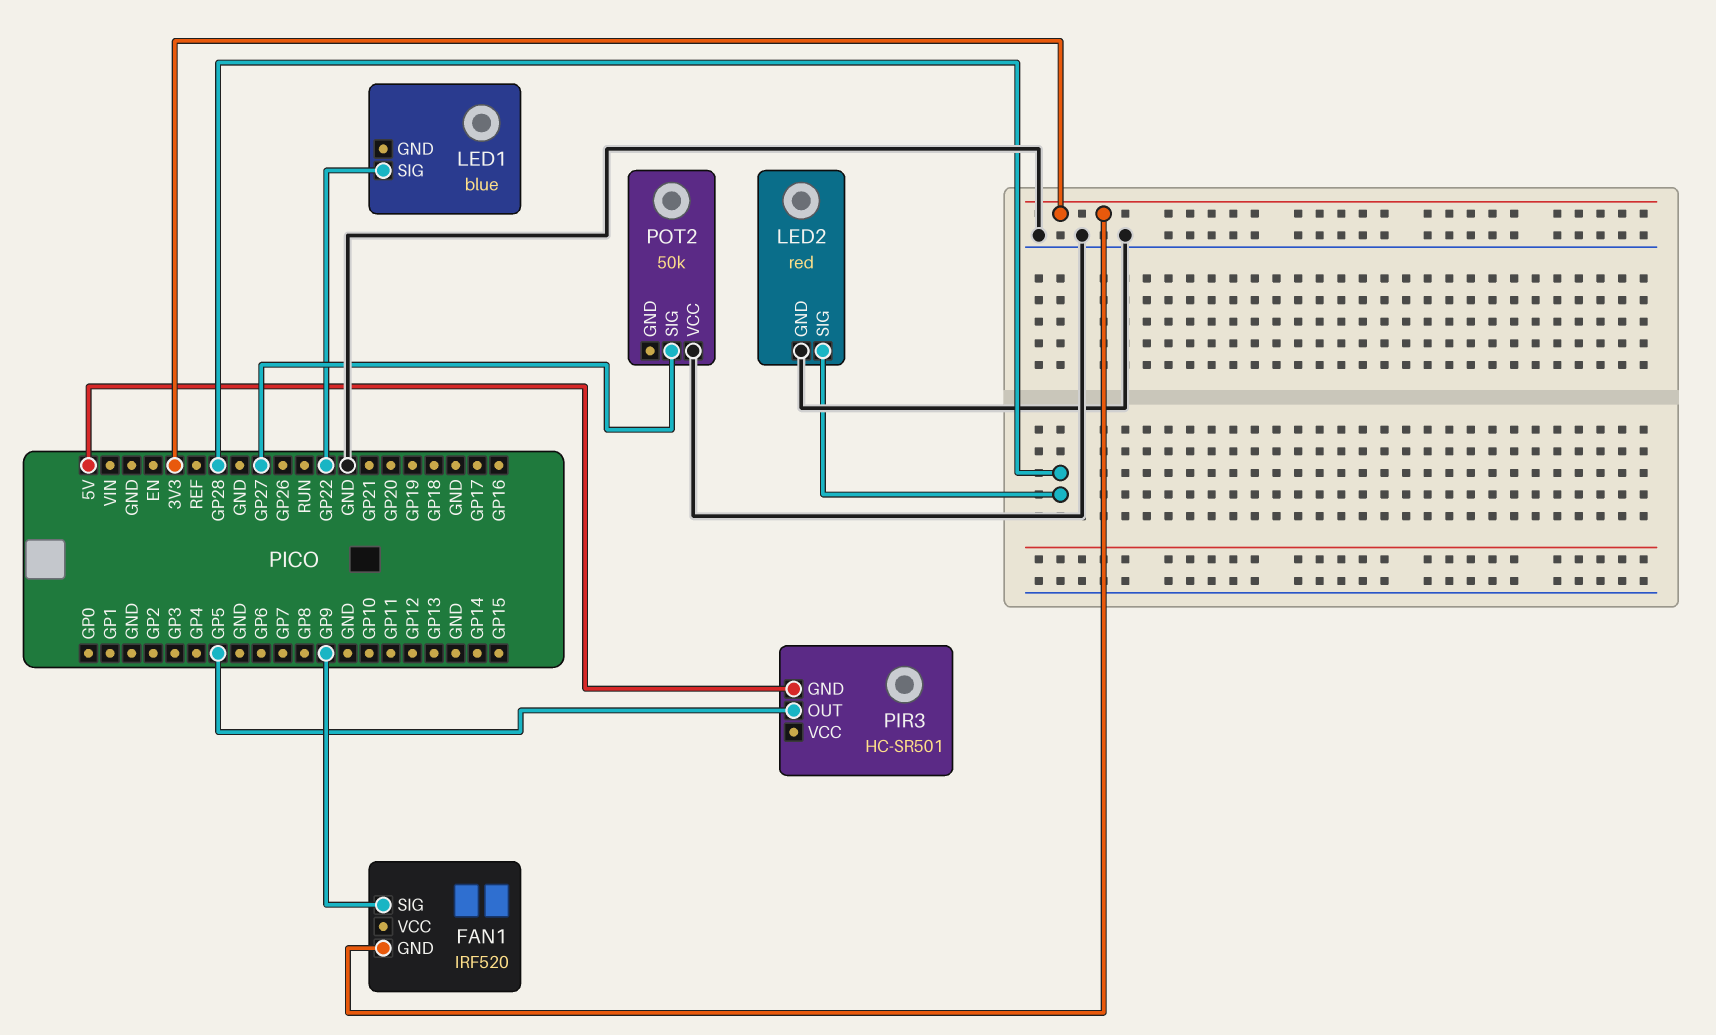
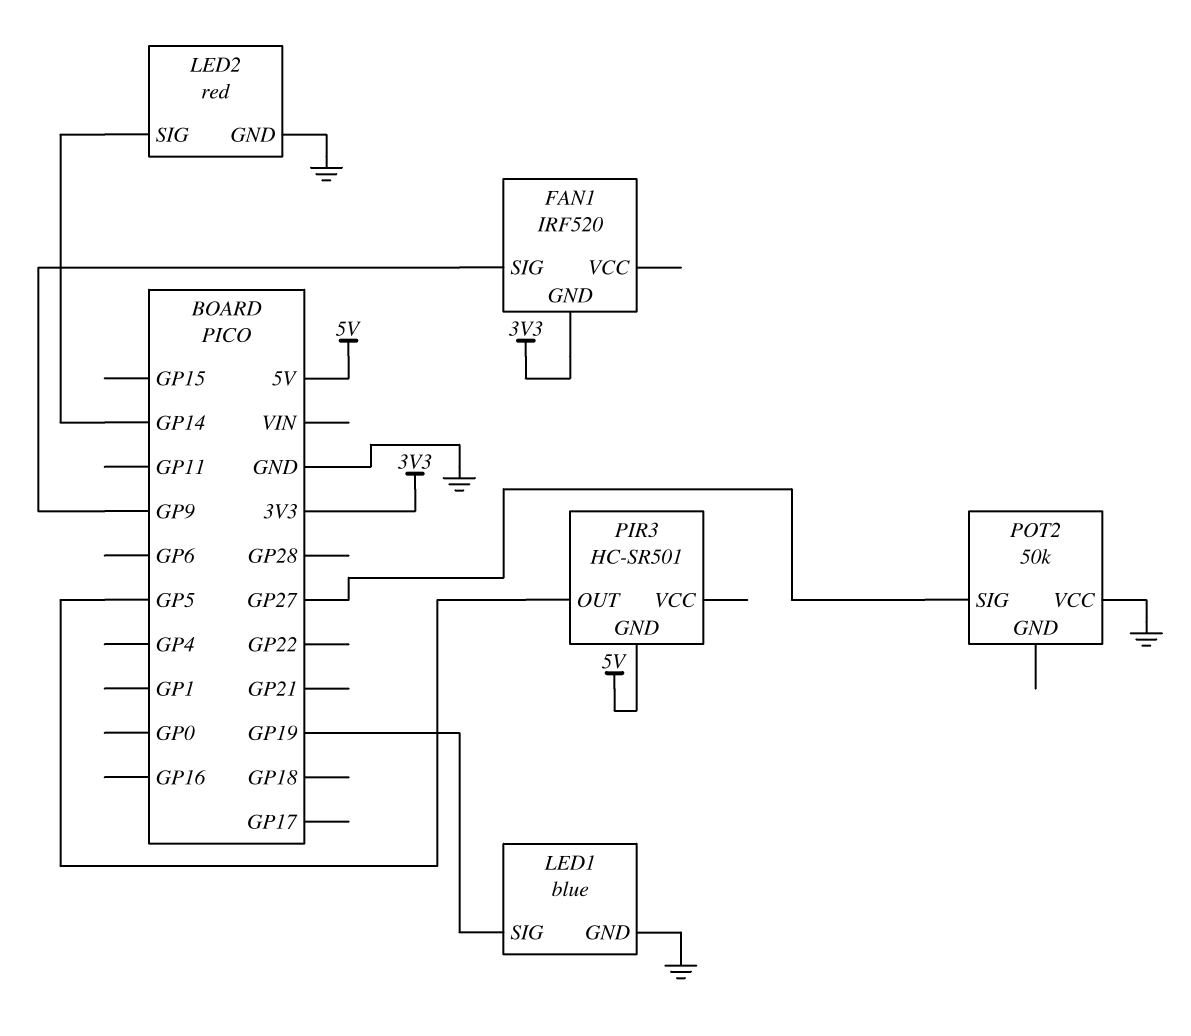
LED1 pin GND: none -> GND
LED1 pin SIG: GP22 -> GP19
LED2 pin SIG: GP28 -> GP14

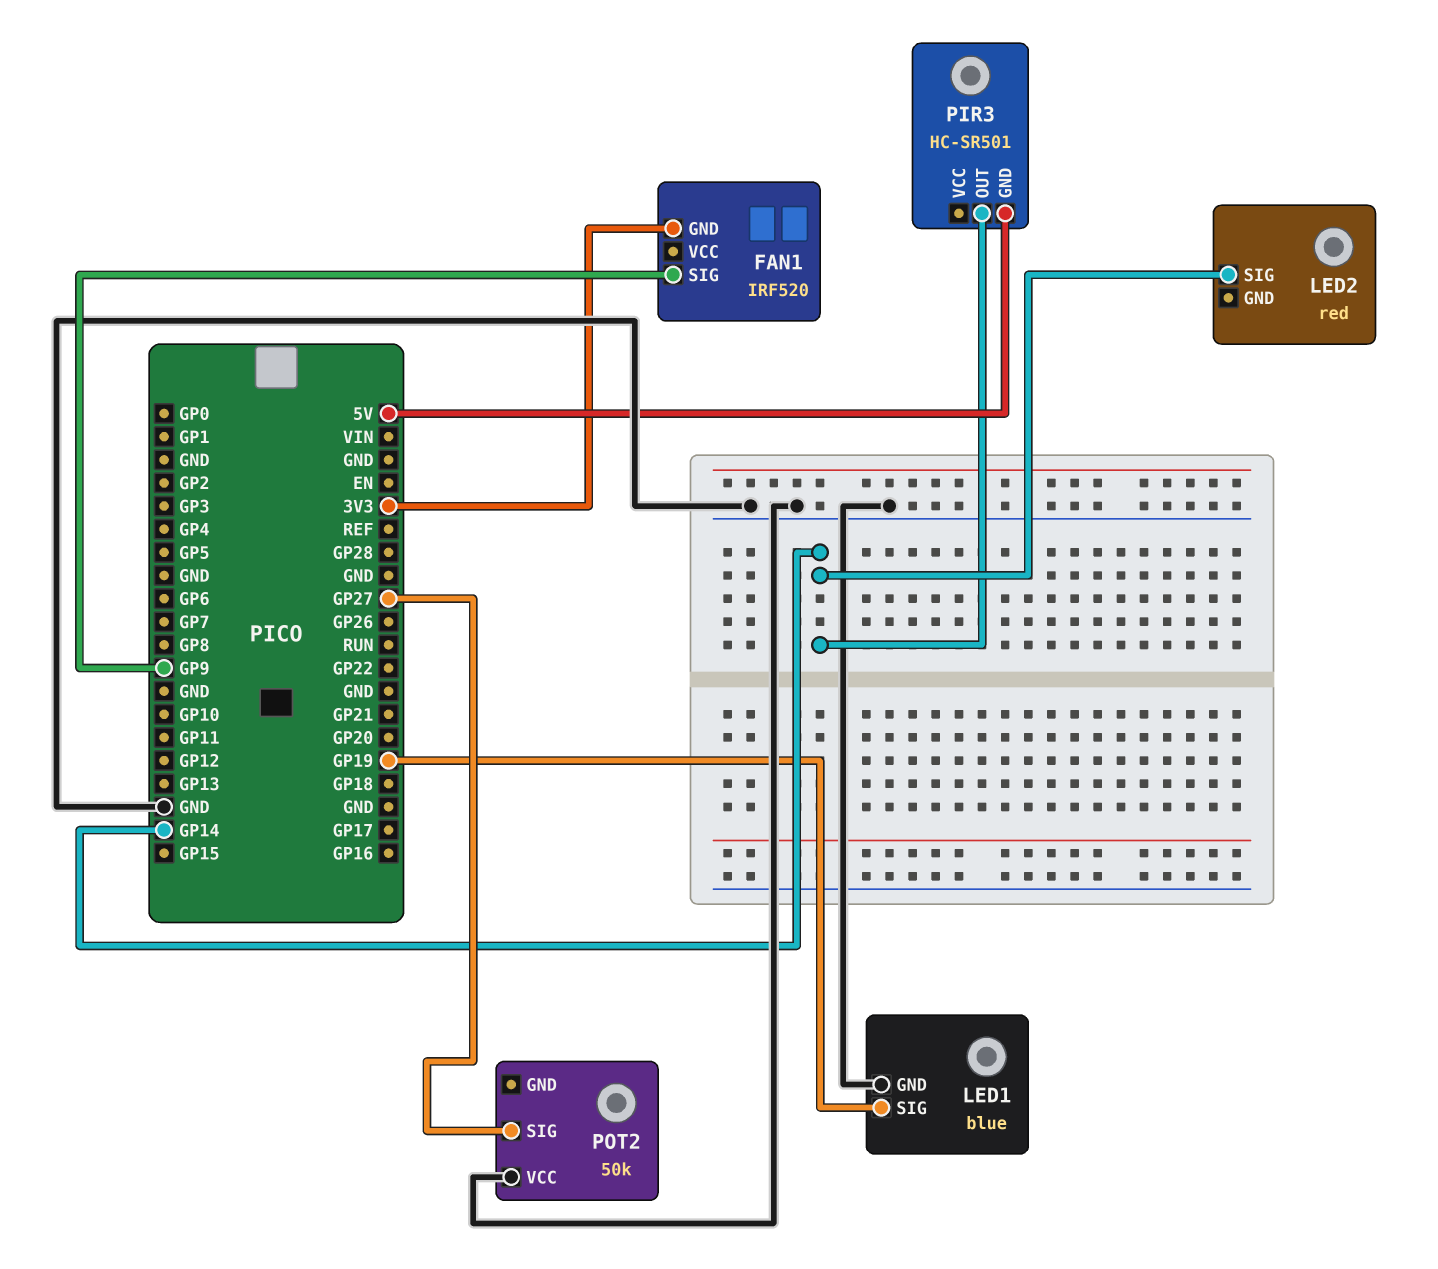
LED2 pin GND: GND -> none
PIR3 pin OUT: GP5 -> GP14

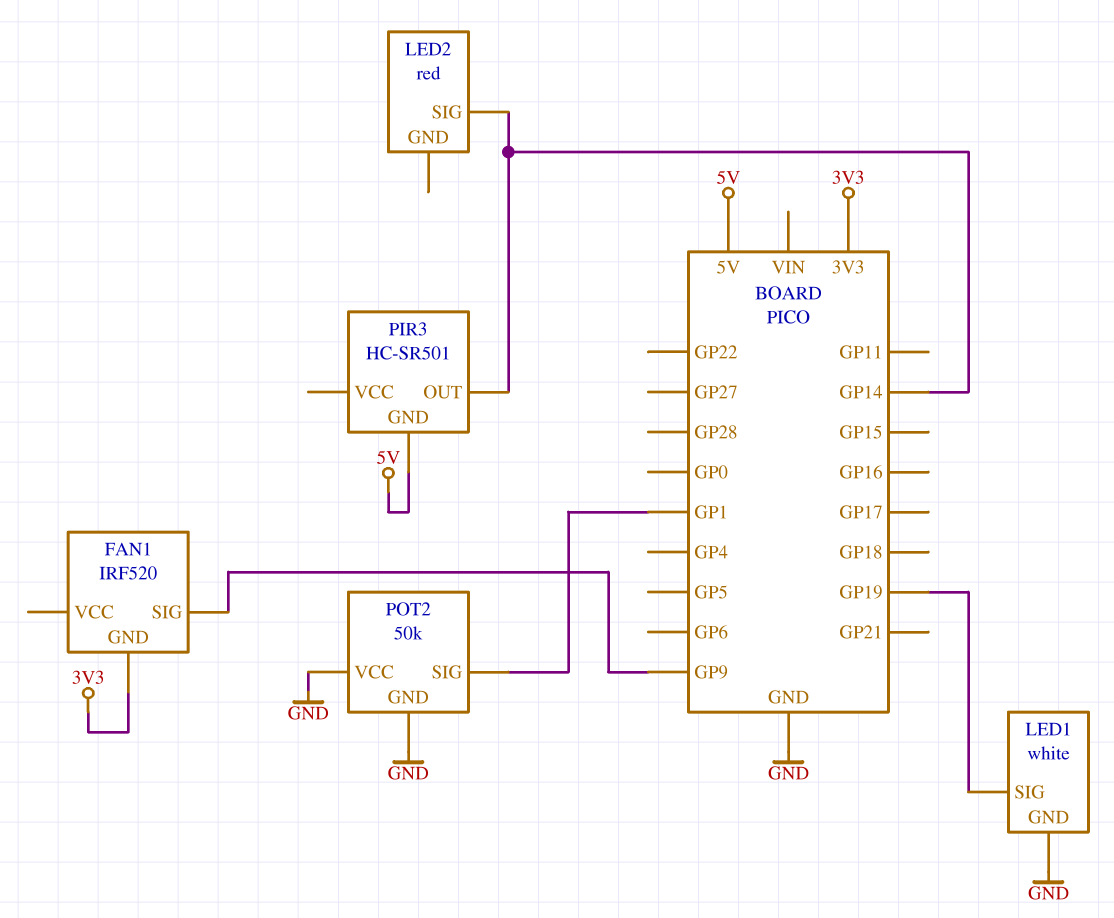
LED1: blue -> white
POT2 pin GND: none -> GND
POT2 pin SIG: GP27 -> GP1

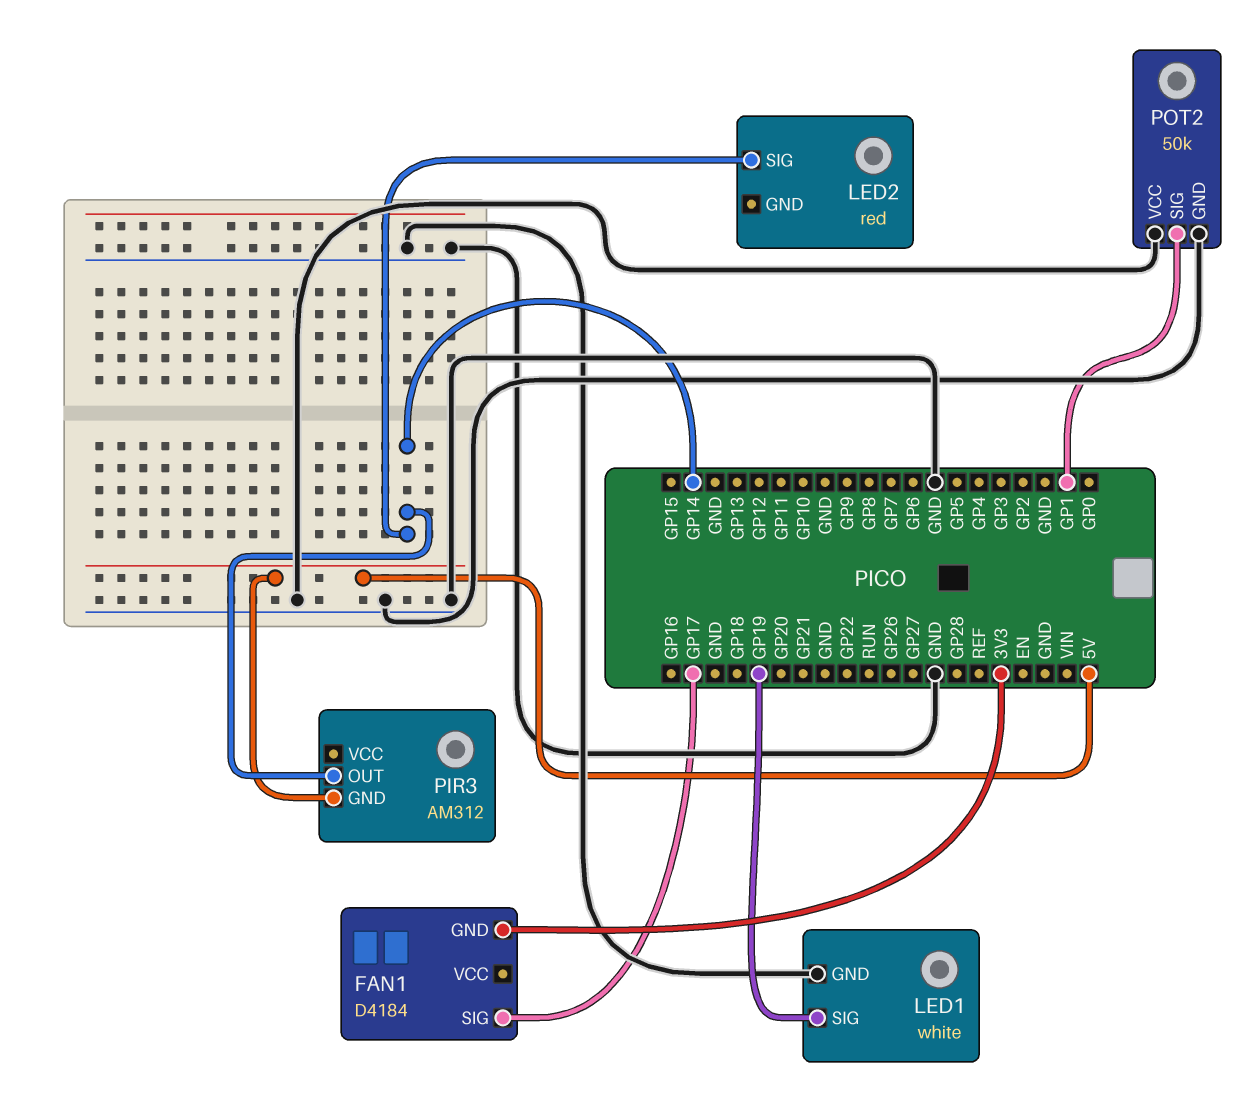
FAN1: IRF520 -> D4184
FAN1 pin SIG: GP9 -> GP17
PIR3: HC-SR501 -> AM312

